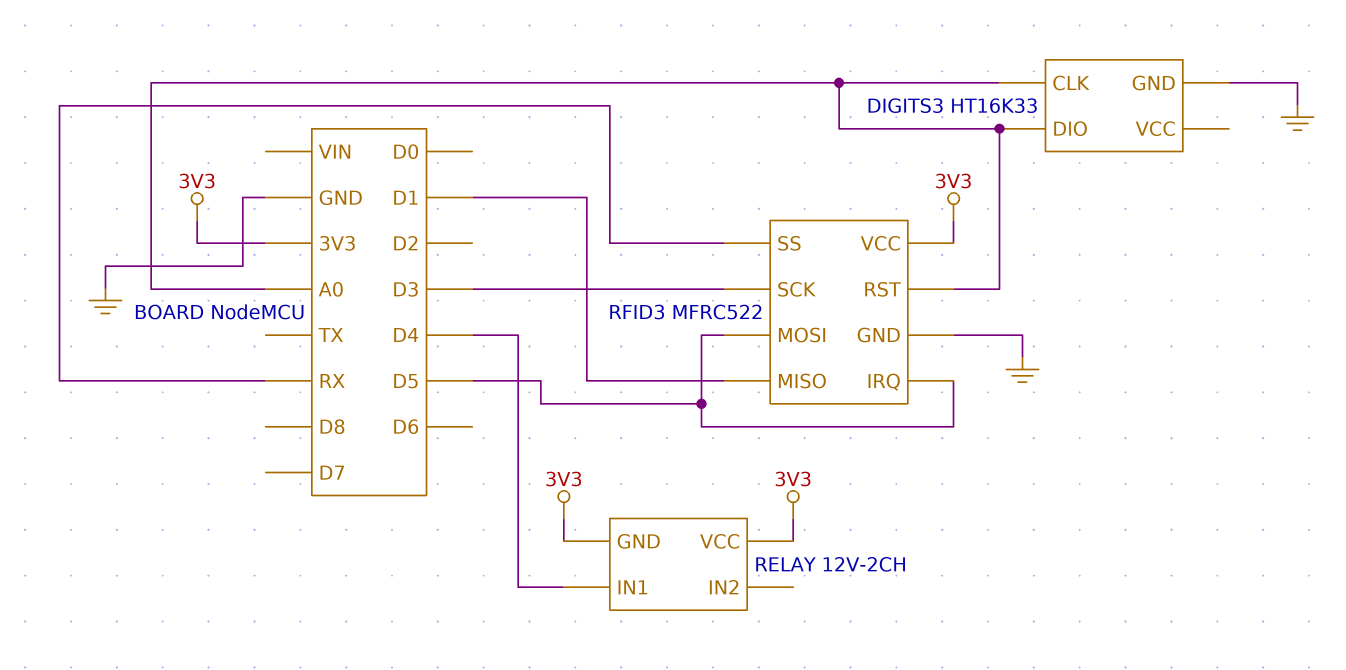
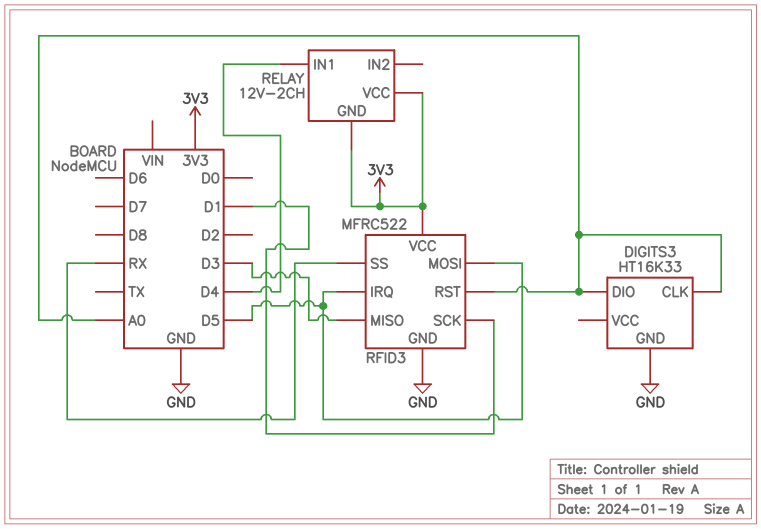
RFID3 pin MISO: D1 -> D3
RFID3 pin SCK: D3 -> D1

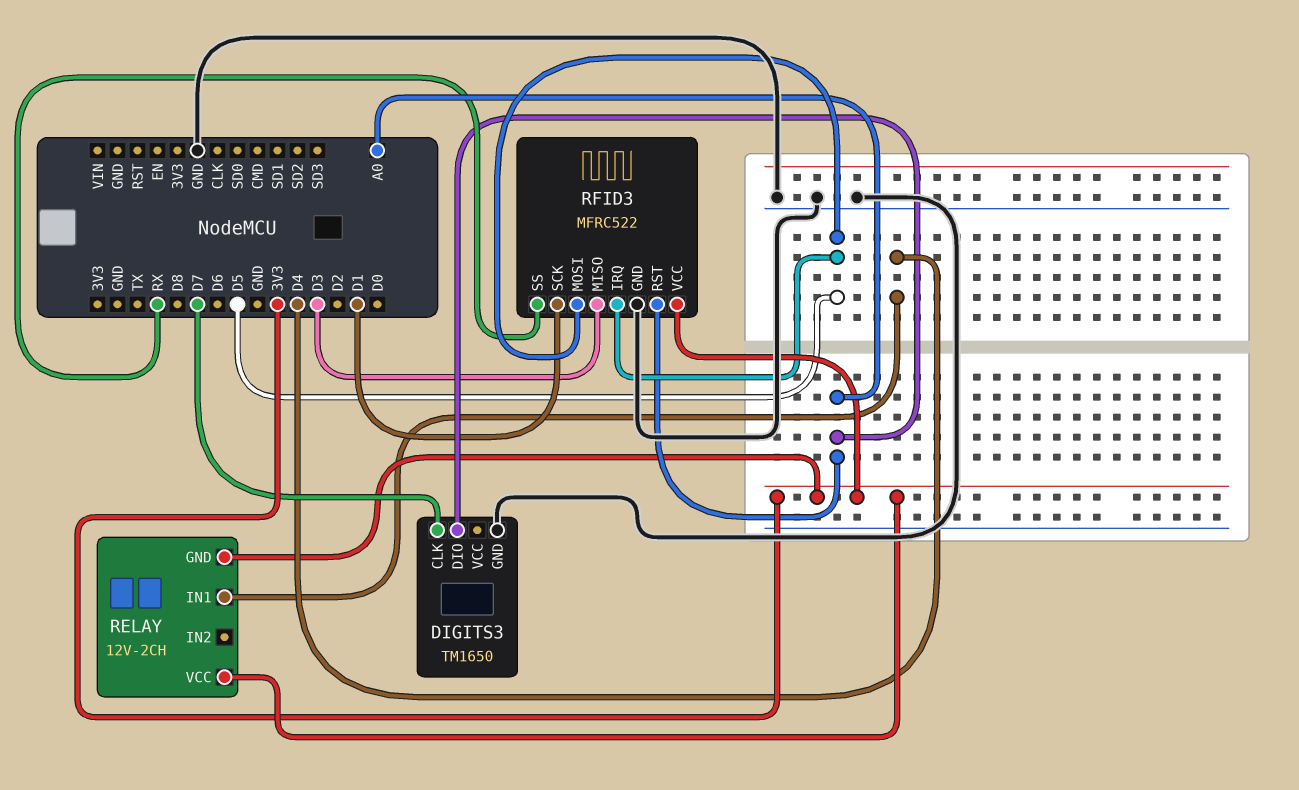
DIGITS3: HT16K33 -> TM1650
DIGITS3 pin CLK: A0 -> D7

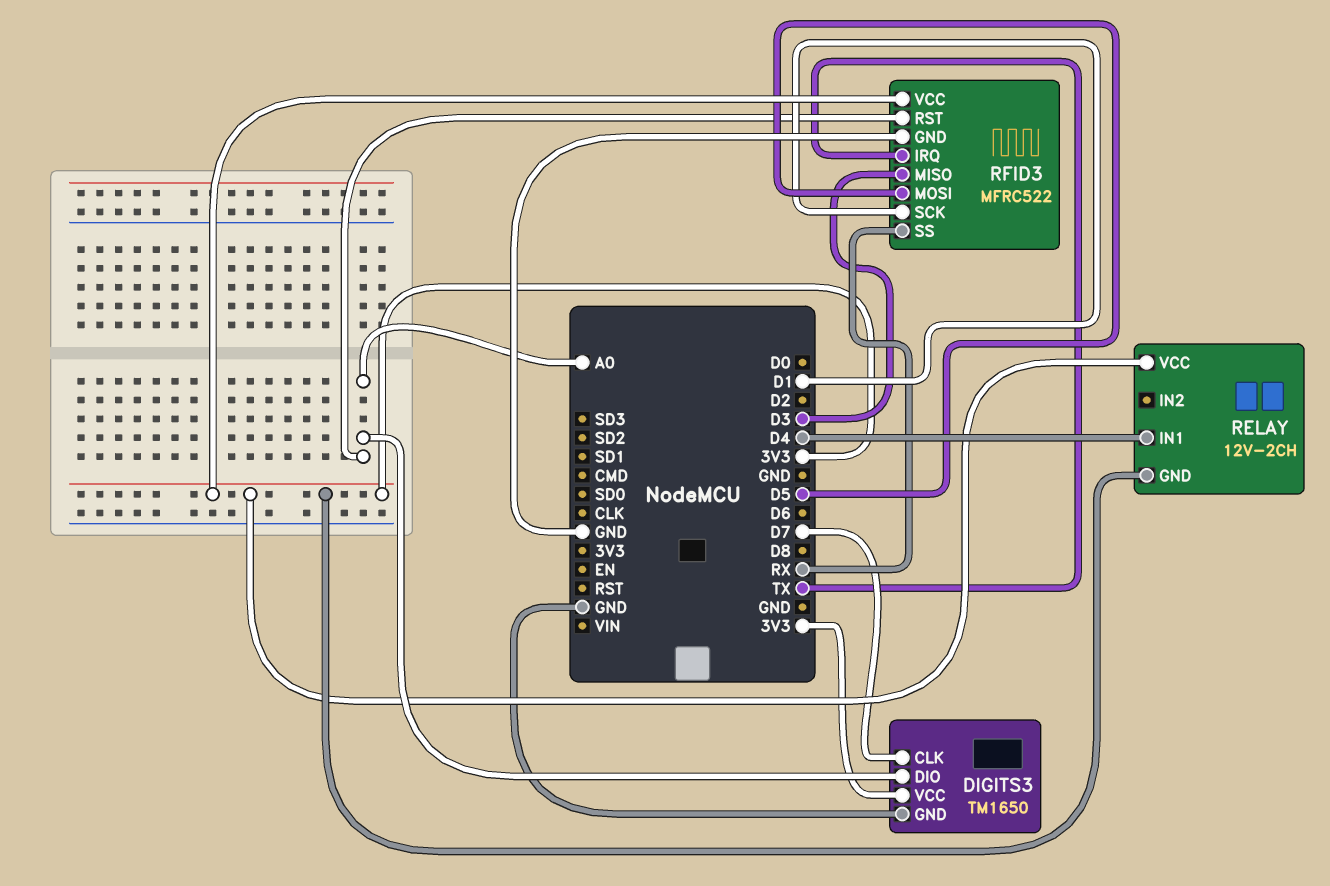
DIGITS3 pin VCC: none -> 3V3
RFID3 pin IRQ: D5 -> TX

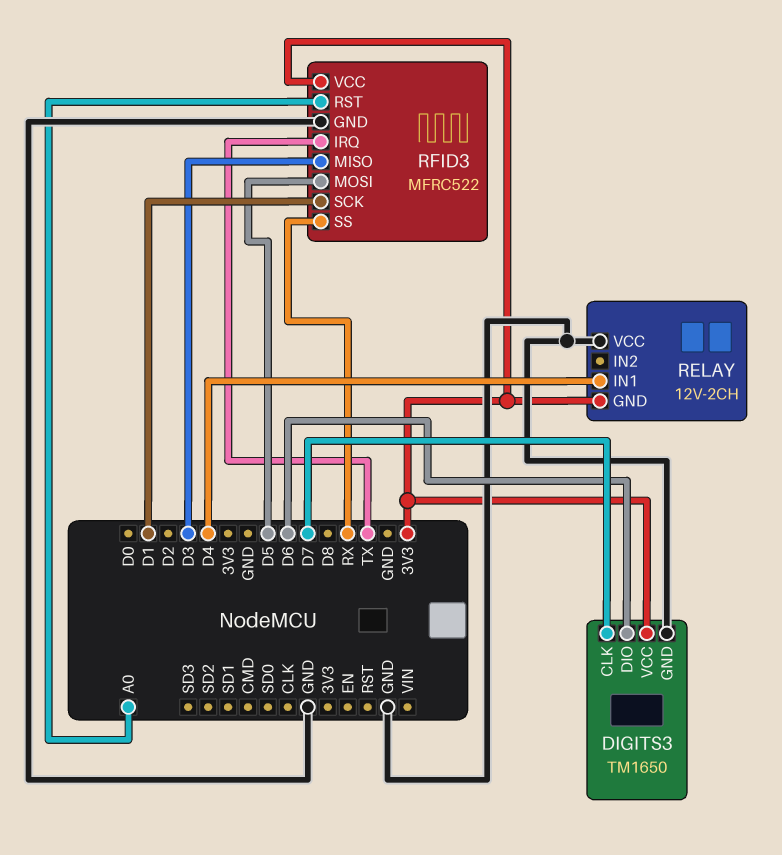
DIGITS3 pin DIO: A0 -> D6
RELAY pin VCC: 3V3 -> GND

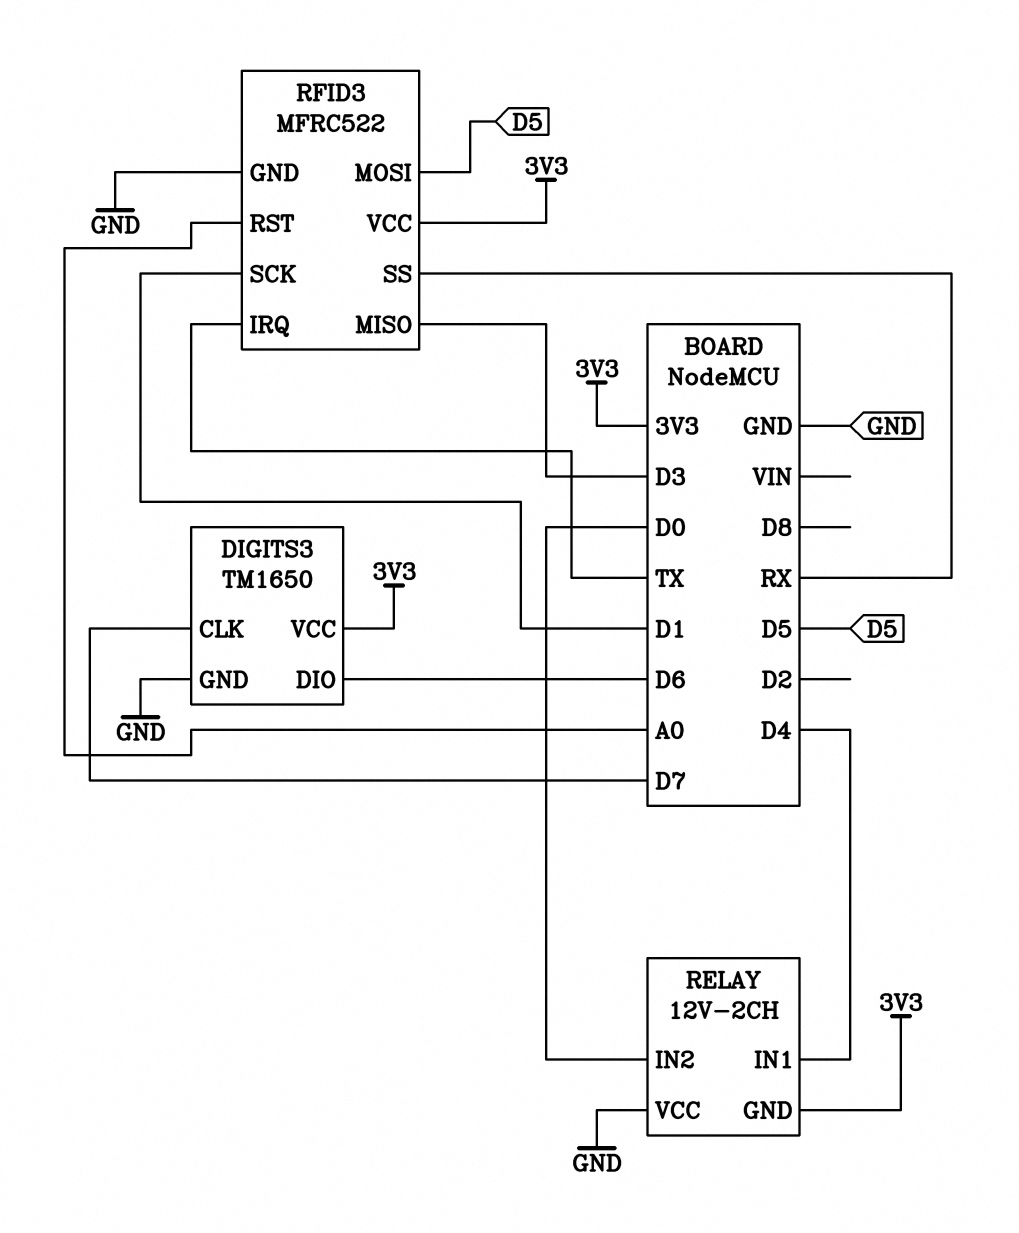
RELAY pin IN2: none -> D0

